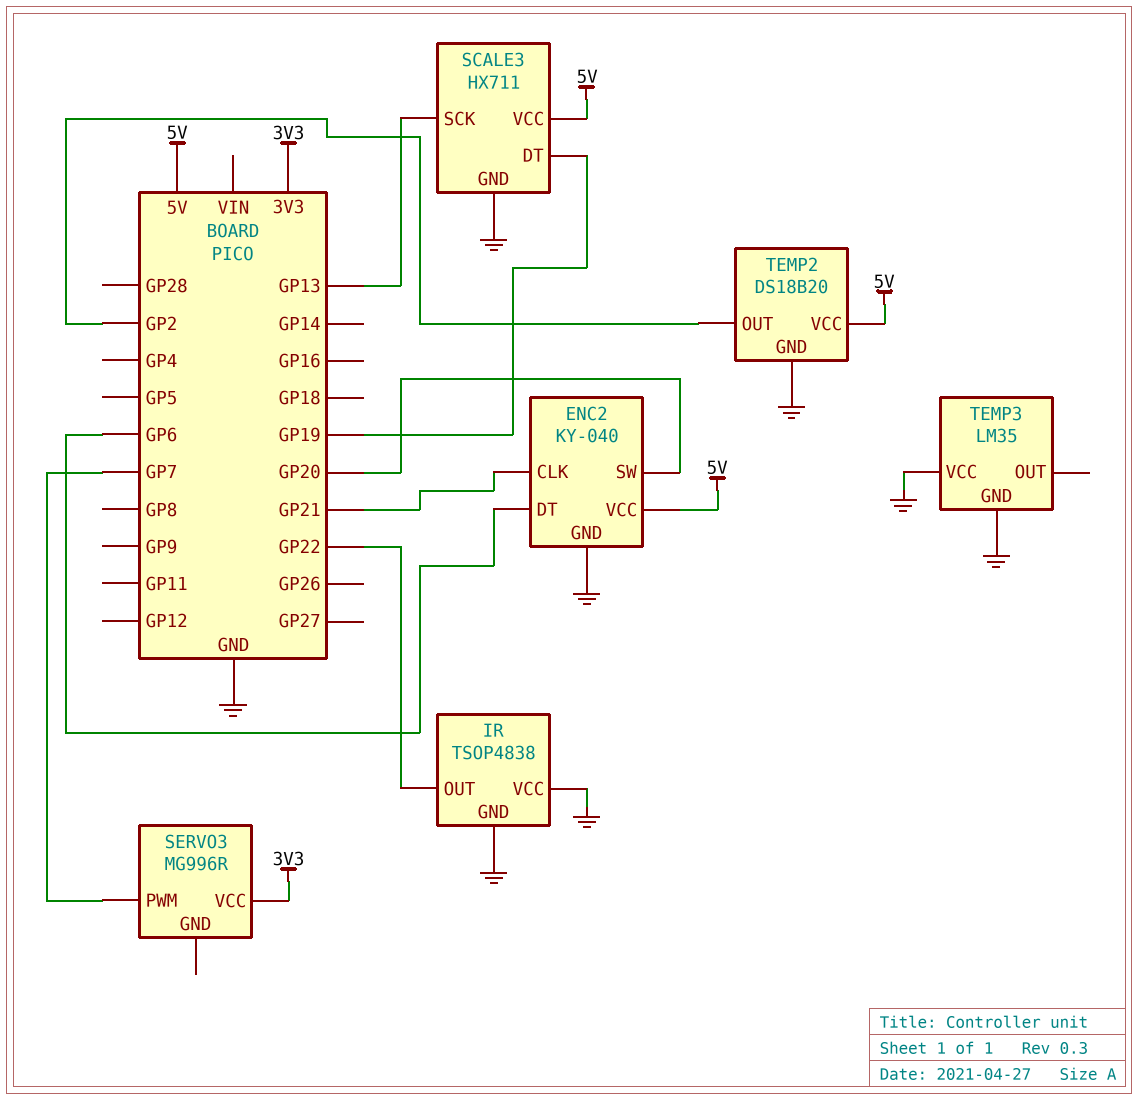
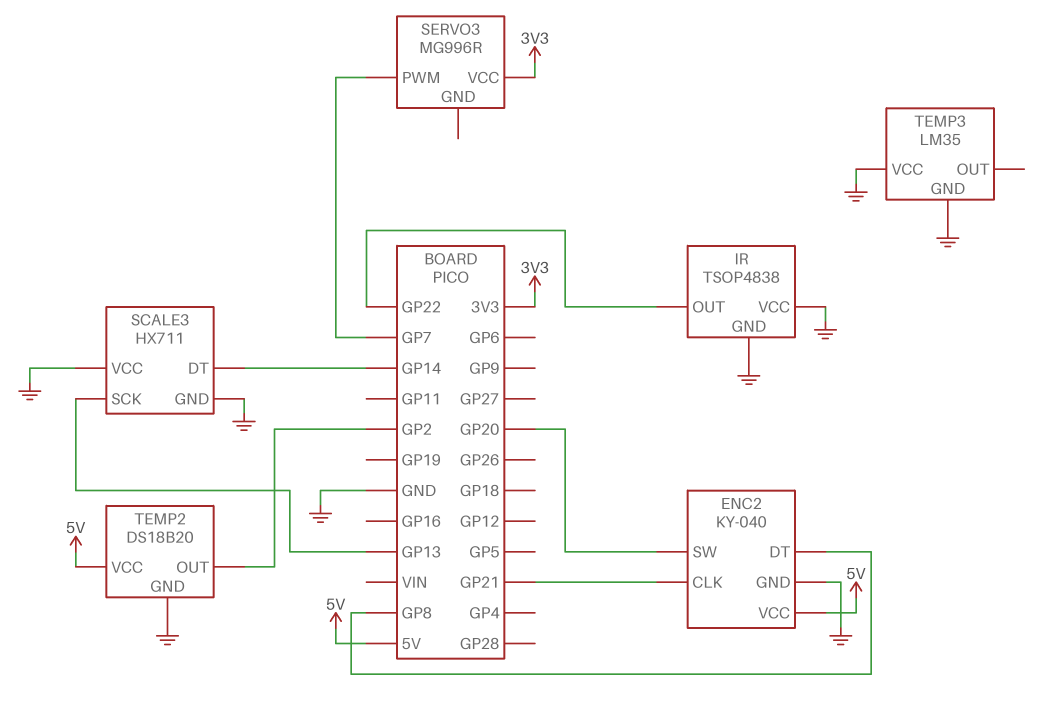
ENC2 pin DT: GP6 -> GP8
SCALE3 pin DT: GP19 -> GP14
SCALE3 pin VCC: 5V -> GND

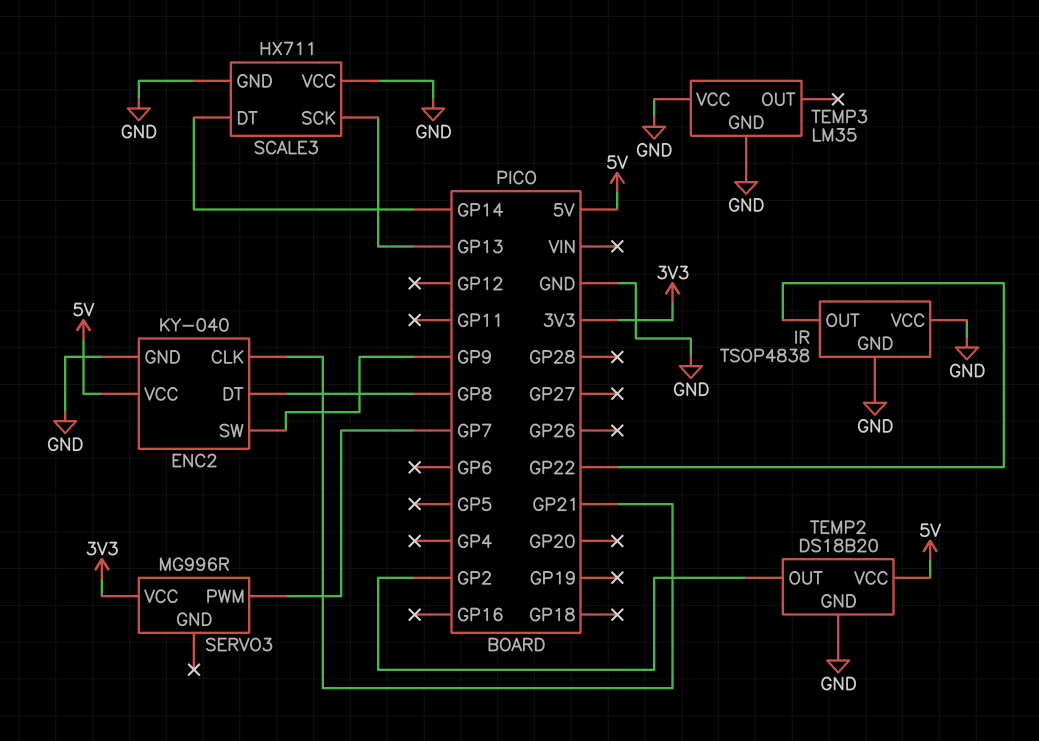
ENC2 pin SW: GP20 -> GP9

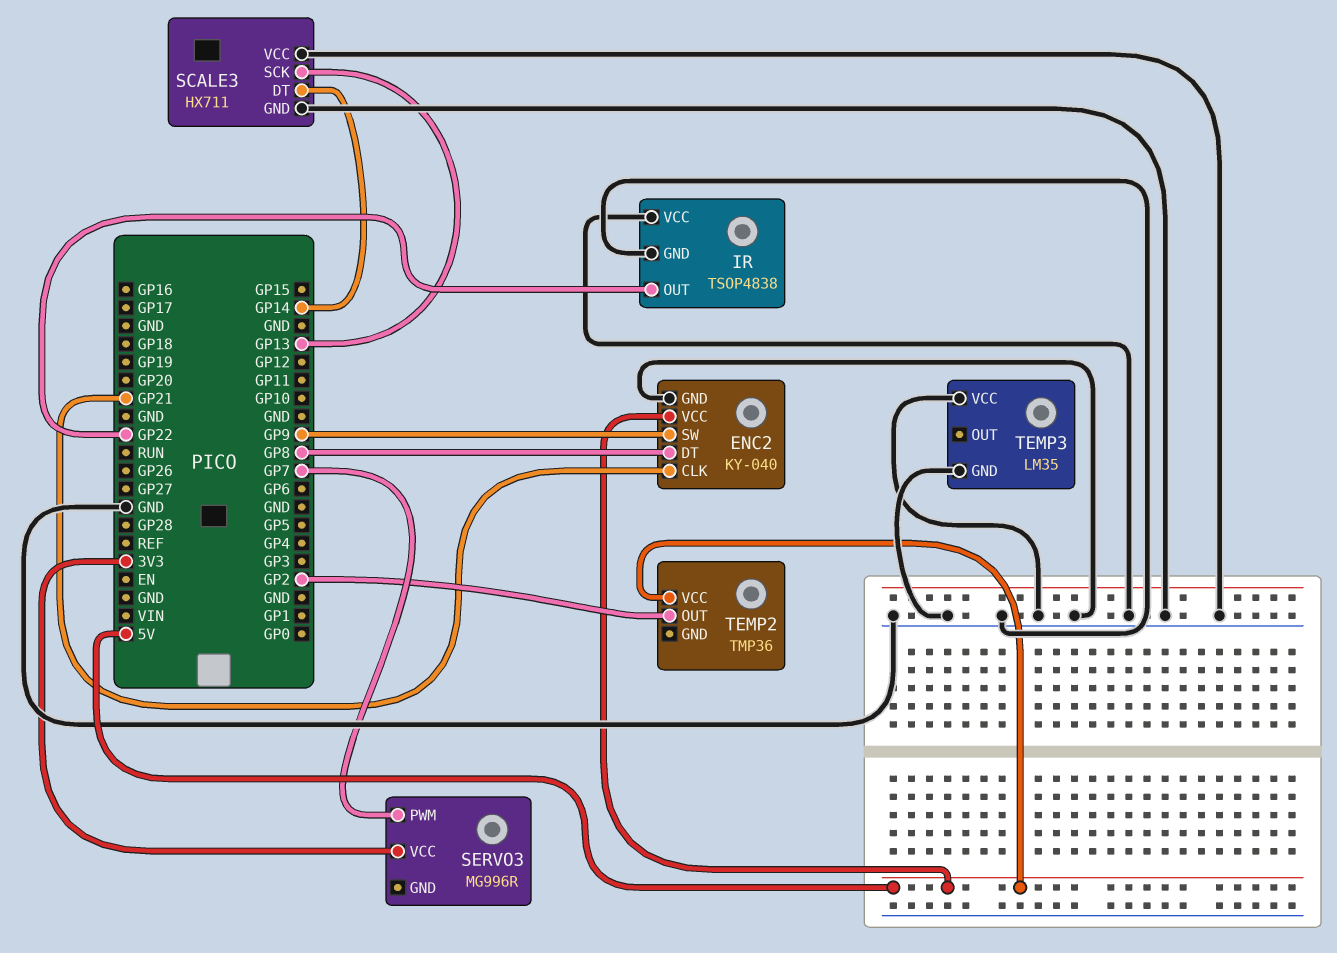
TEMP2: DS18B20 -> TMP36
TEMP2 pin GND: GND -> none

